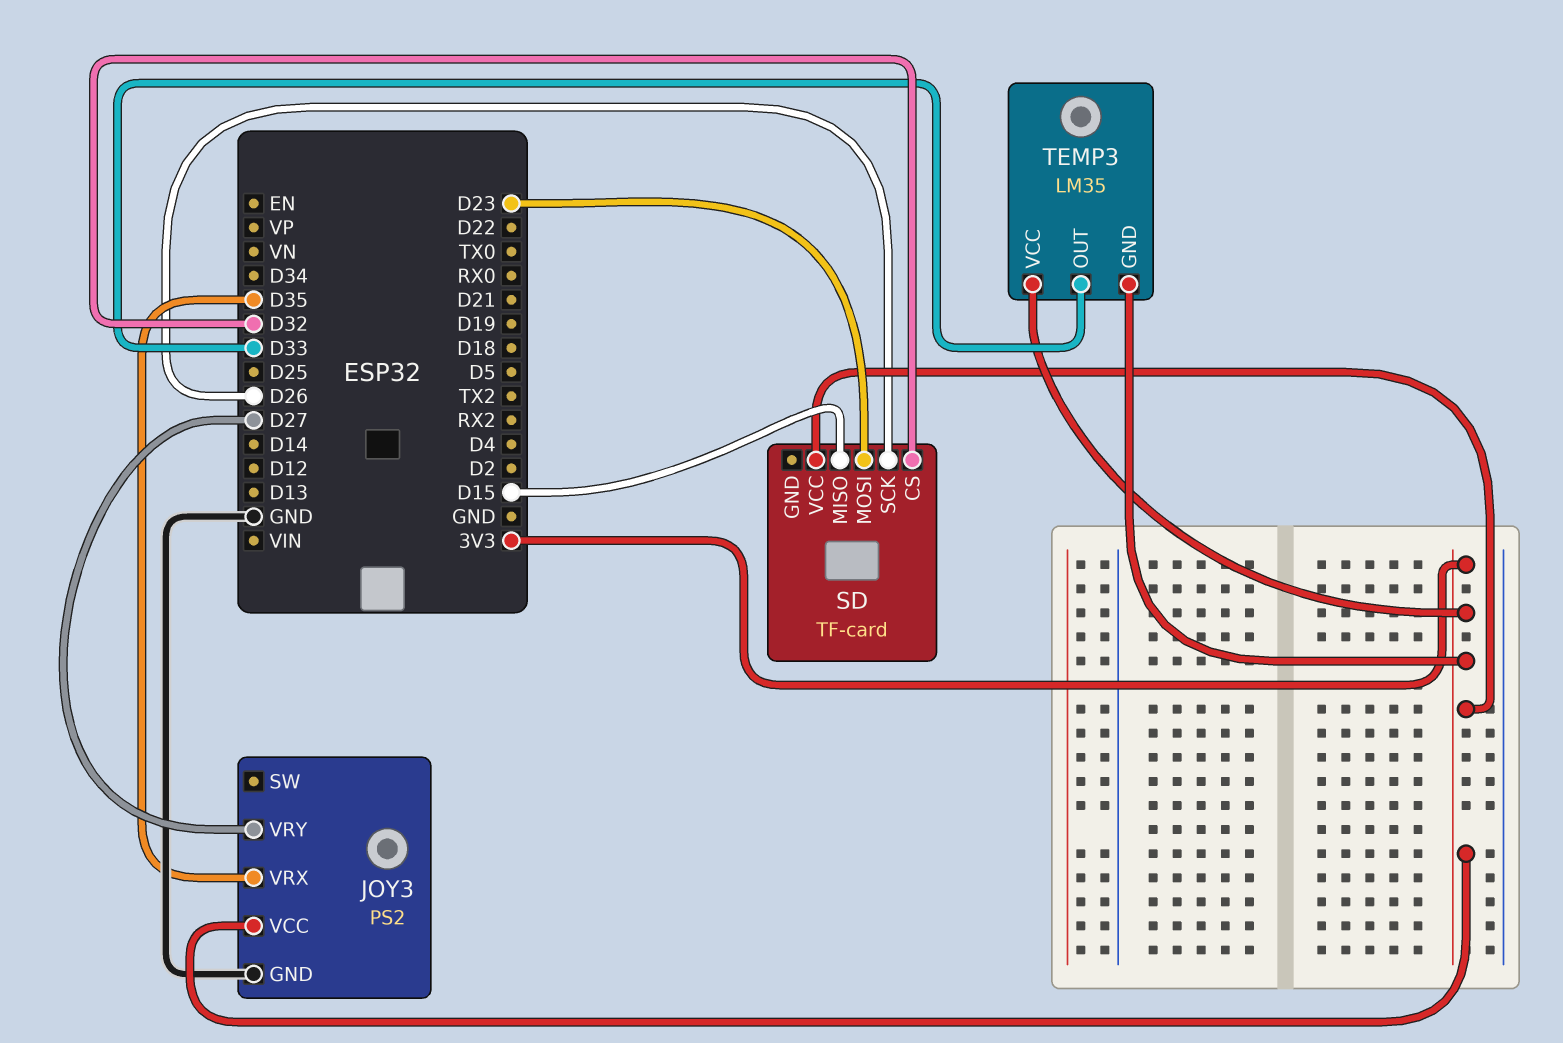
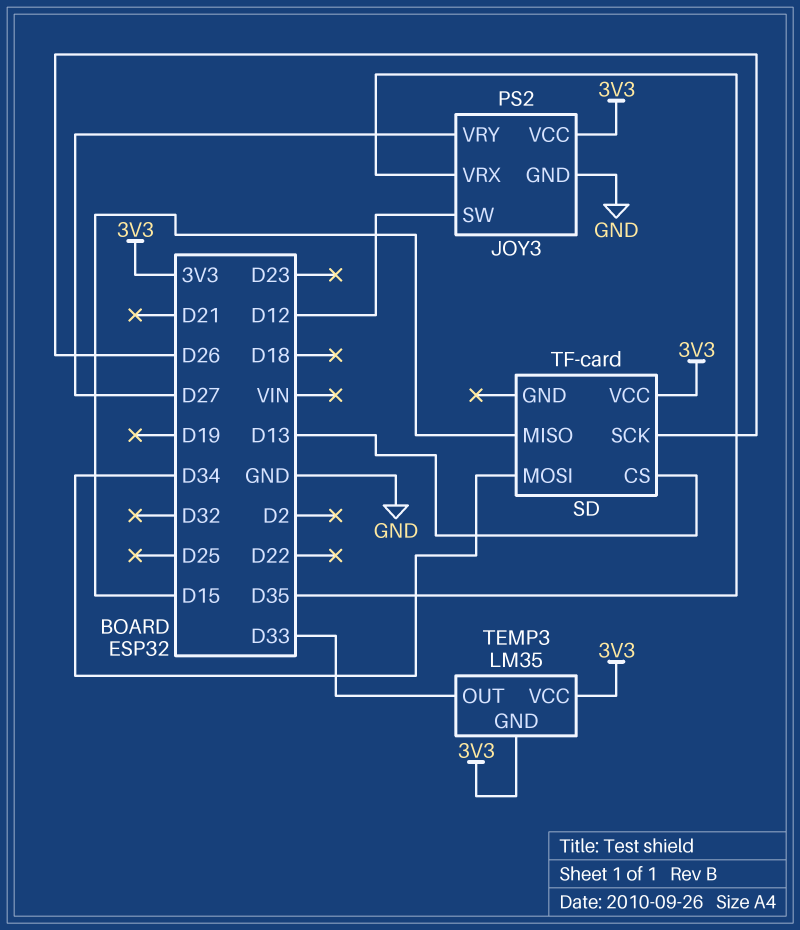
JOY3 pin SW: none -> D12
SD pin CS: D32 -> D13
SD pin MOSI: D23 -> D34

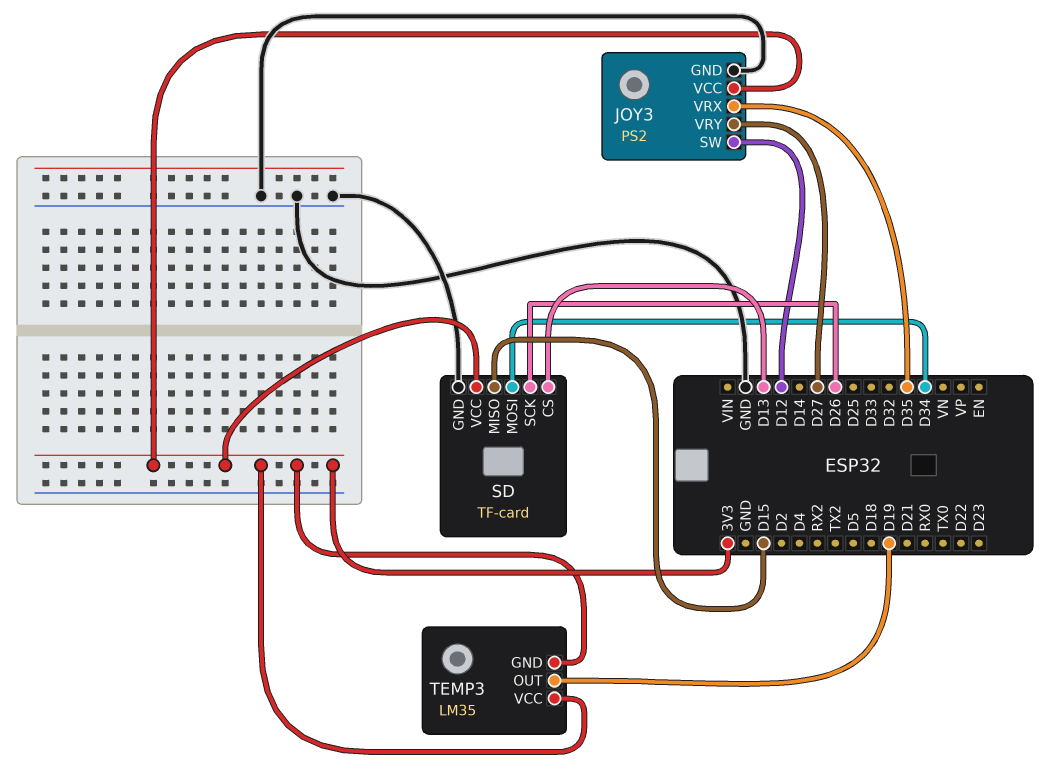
SD pin GND: none -> GND
TEMP3 pin OUT: D33 -> D19

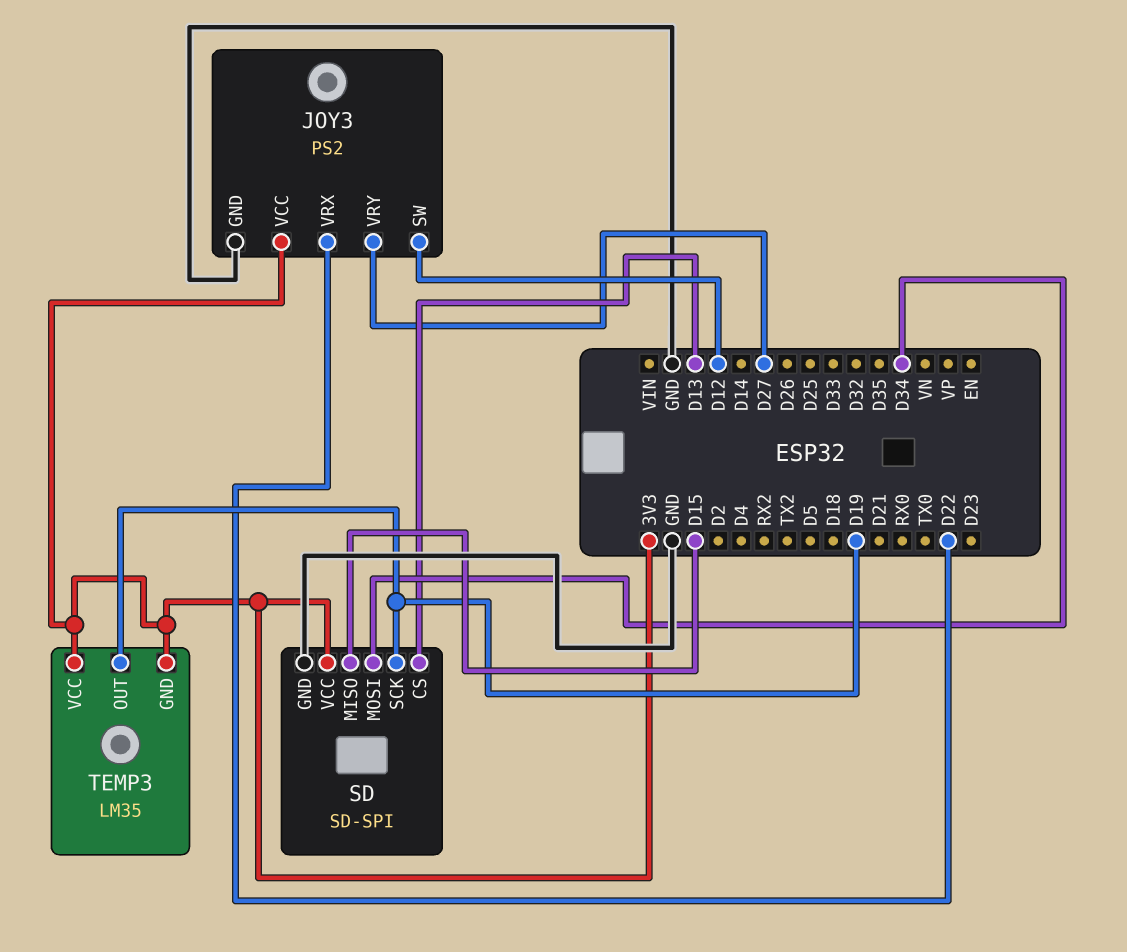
JOY3 pin VRX: D35 -> D22
SD: TF-card -> SD-SPI
SD pin SCK: D26 -> D19

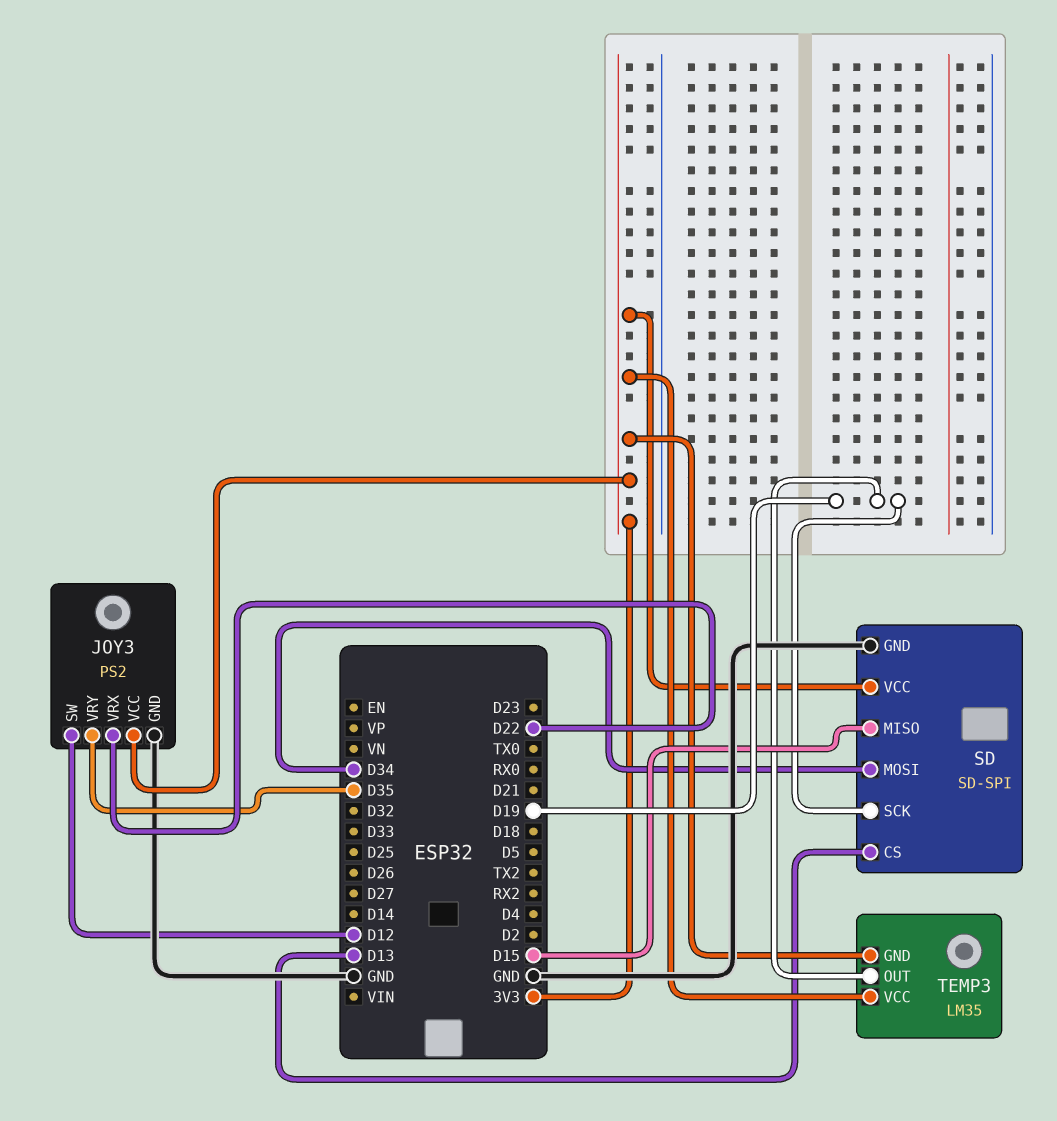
JOY3 pin VRY: D27 -> D35

